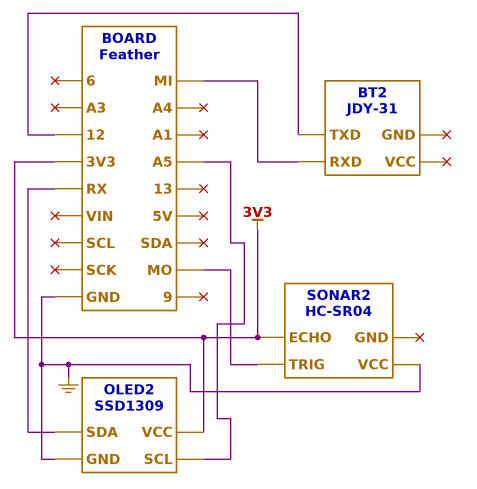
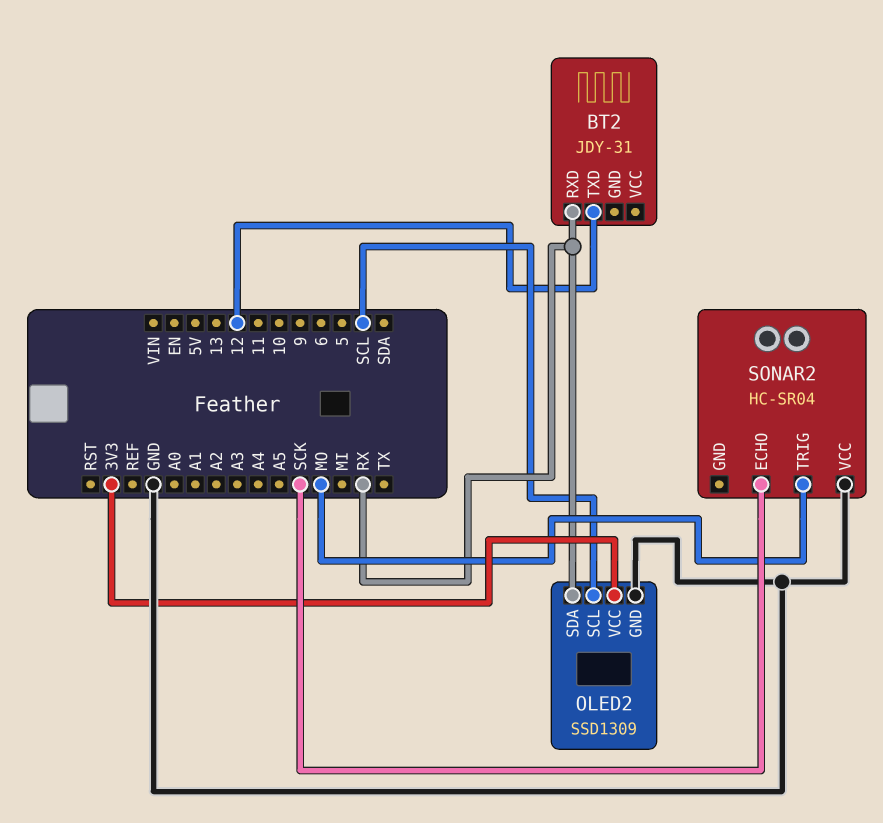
BT2 pin RXD: MI -> RX
OLED2 pin SCL: A5 -> SCL
SONAR2 pin ECHO: 3V3 -> SCK

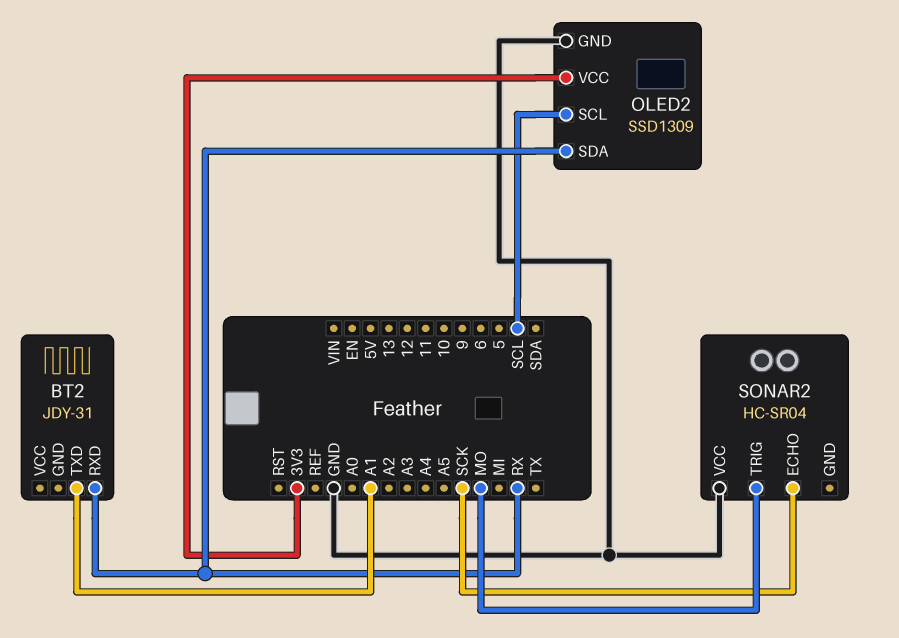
BT2 pin TXD: 12 -> A1

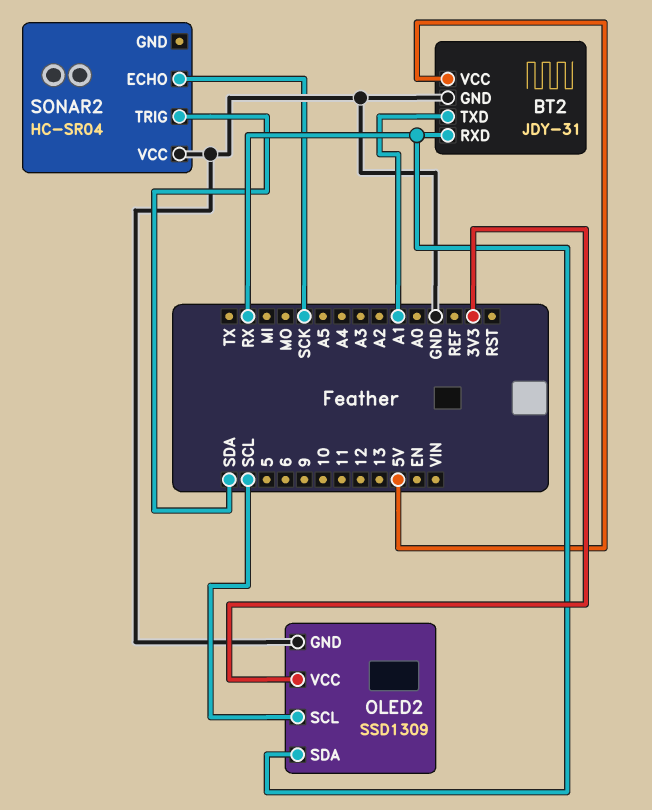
BT2 pin GND: none -> GND
BT2 pin VCC: none -> 5V
SONAR2 pin TRIG: MO -> SDA

